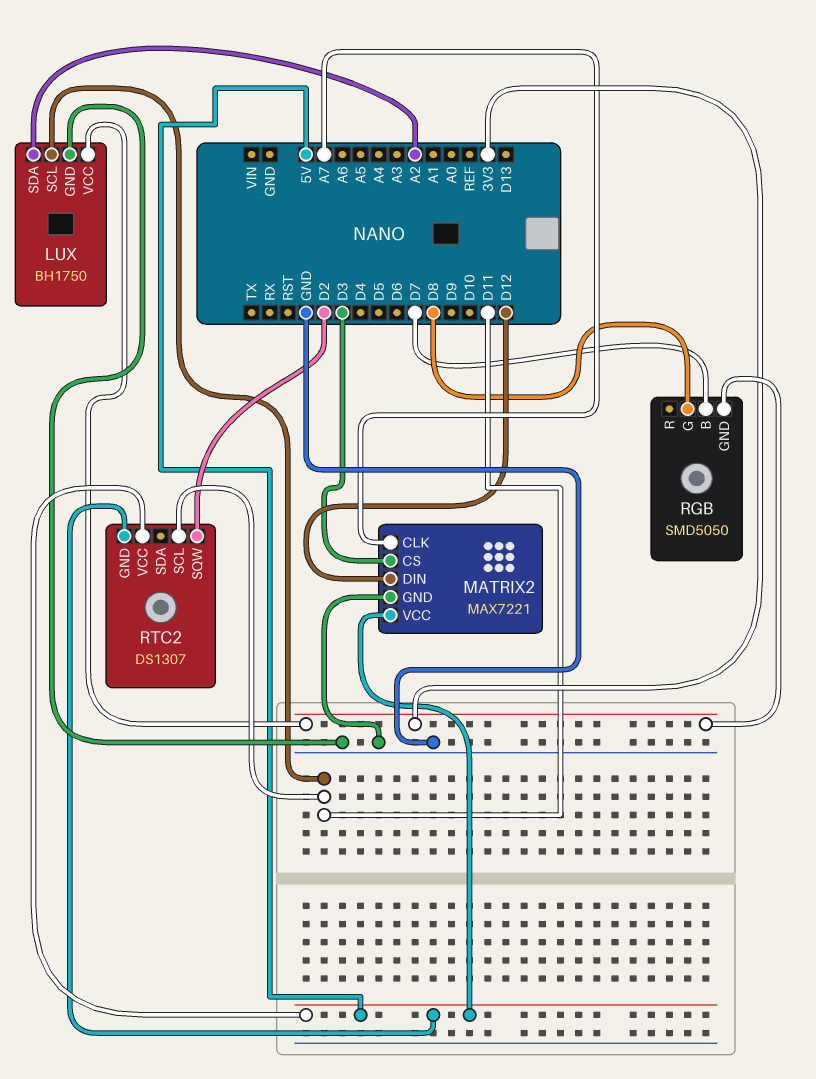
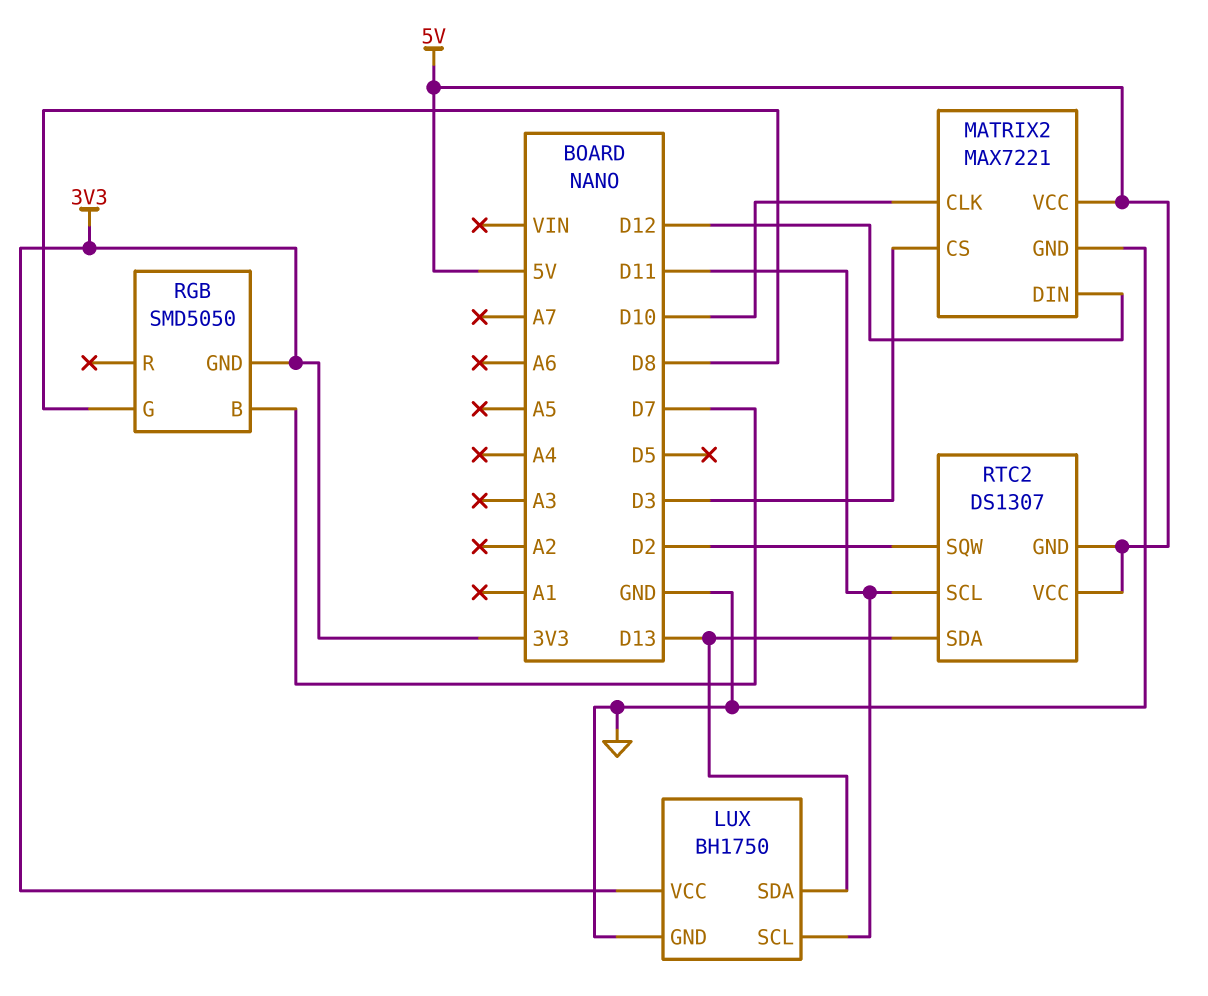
LUX pin SDA: A2 -> D13
MATRIX2 pin CLK: A7 -> D10
RTC2 pin SDA: none -> D13

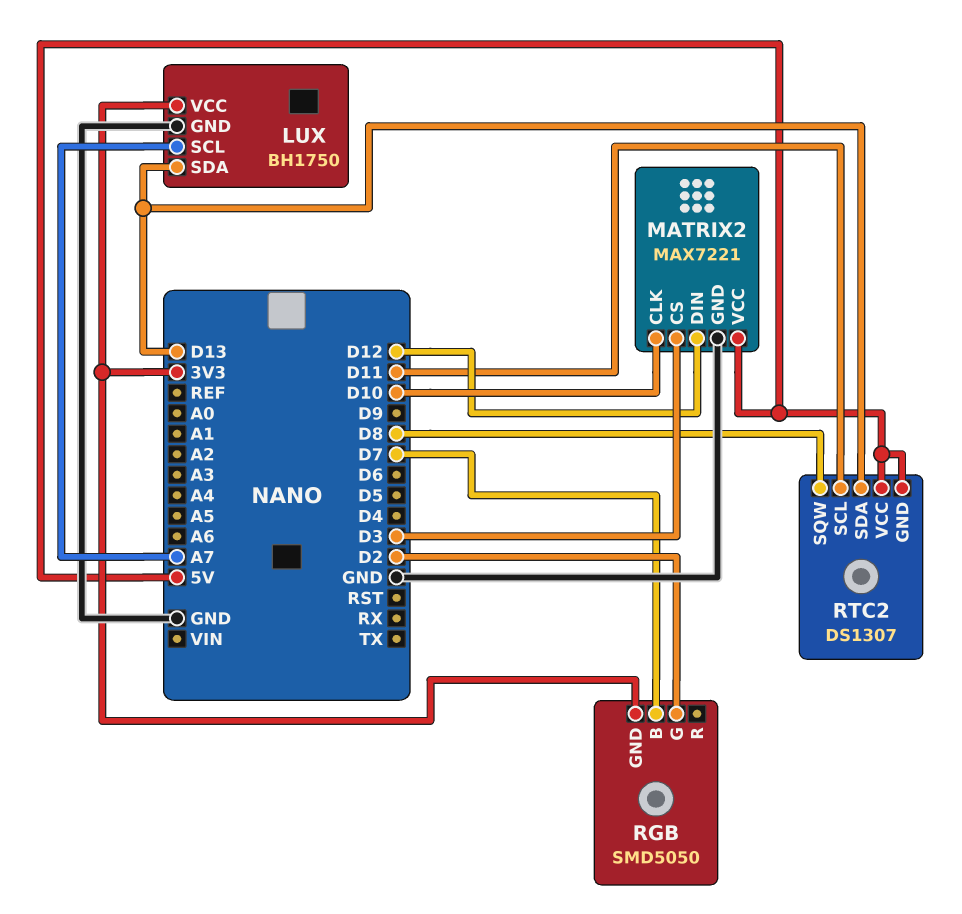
LUX pin SCL: D11 -> A7
RGB pin G: D8 -> D2
RTC2 pin SQW: D2 -> D8

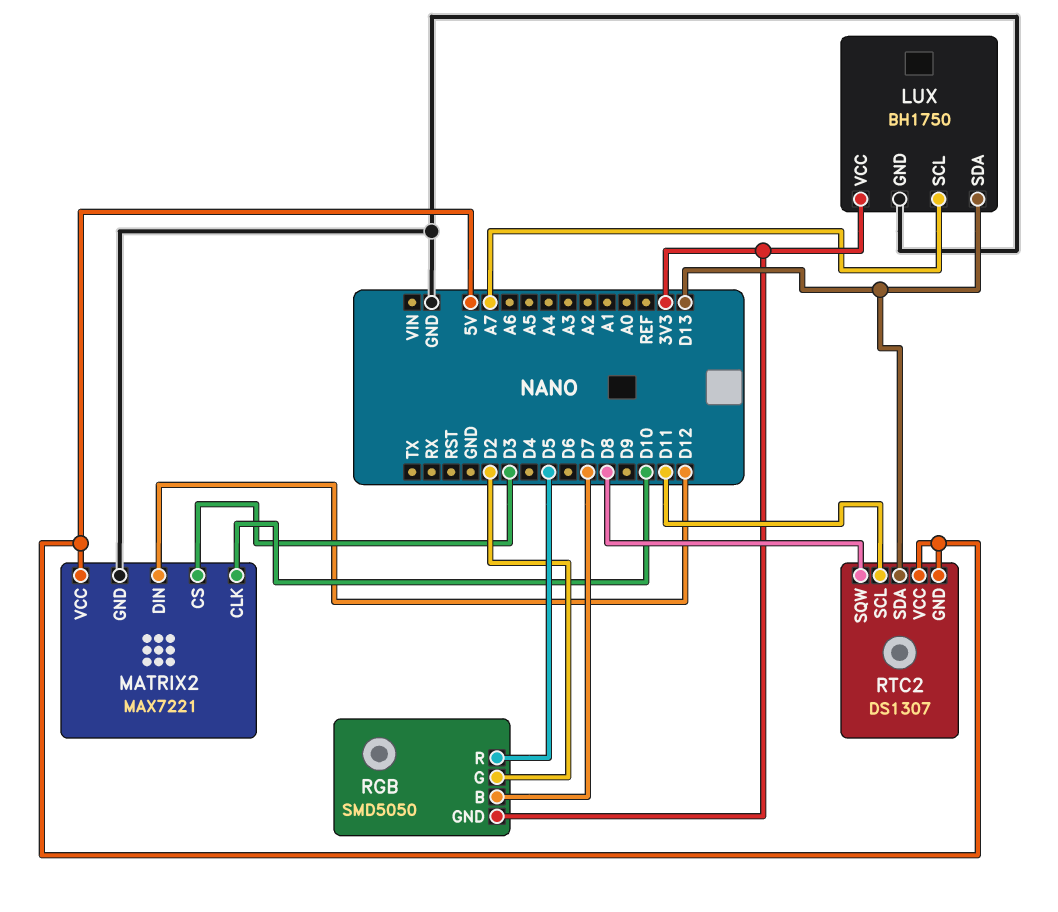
RGB pin R: none -> D5

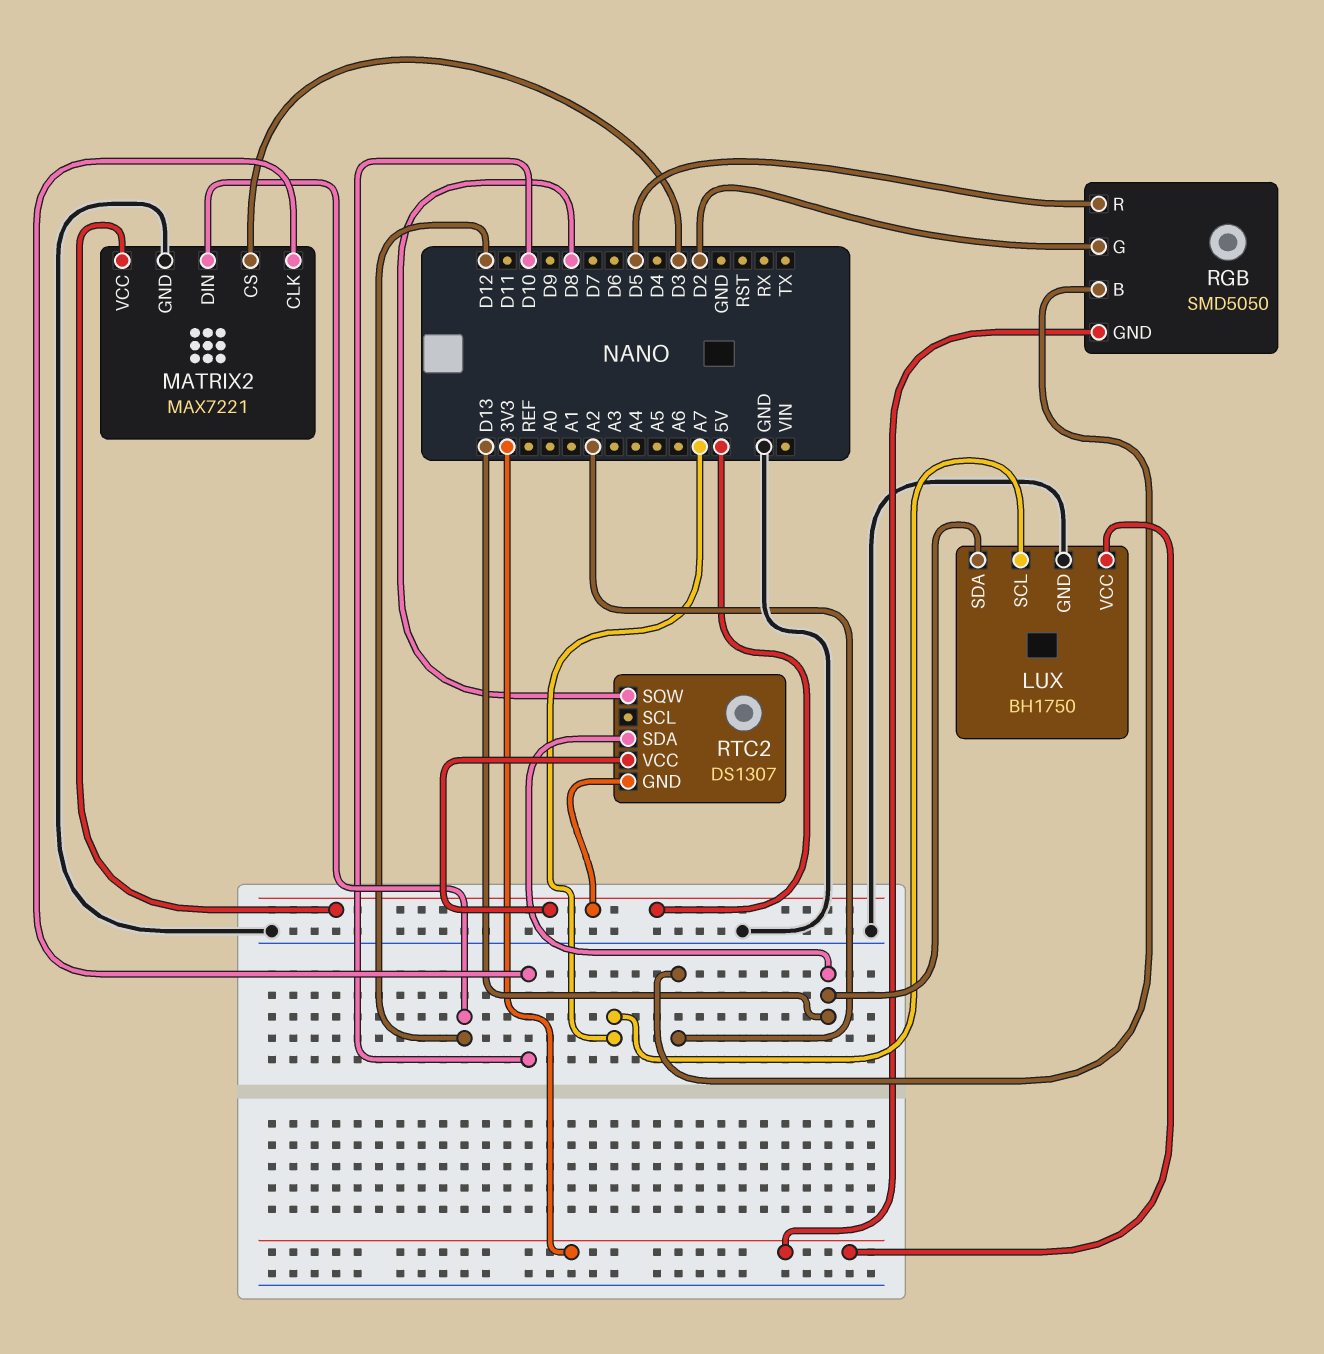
RGB pin B: D7 -> A2
RTC2 pin SCL: D11 -> none

